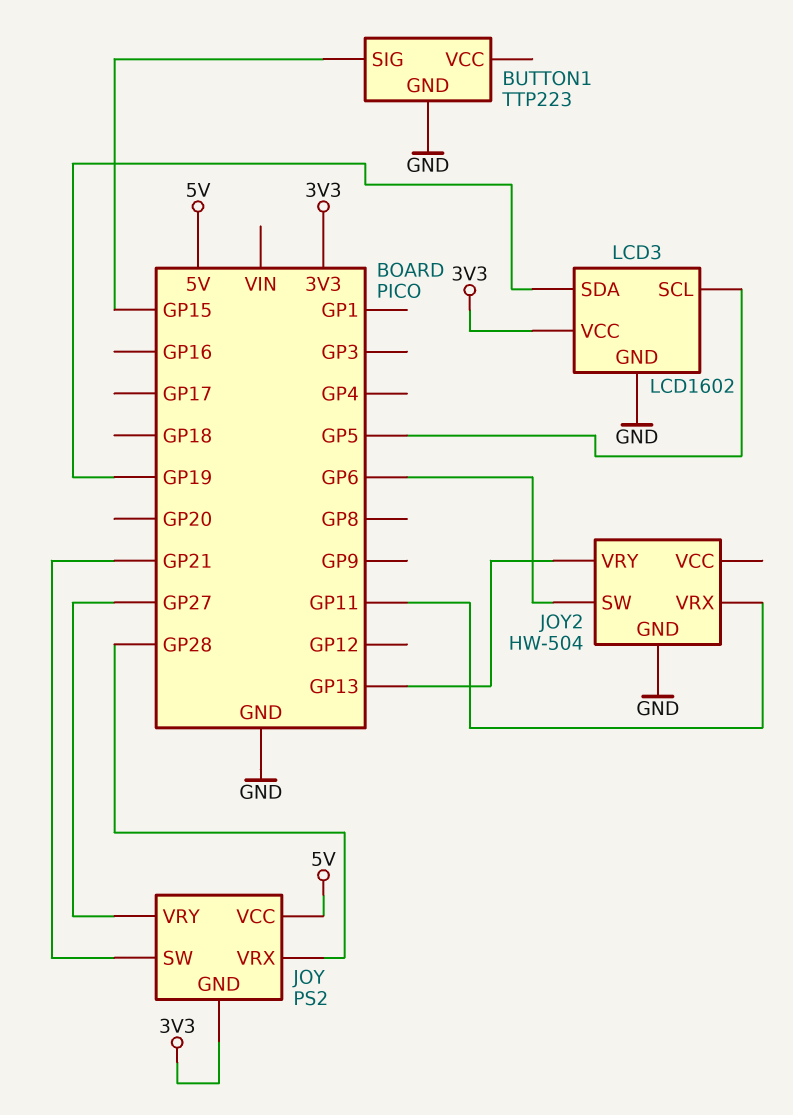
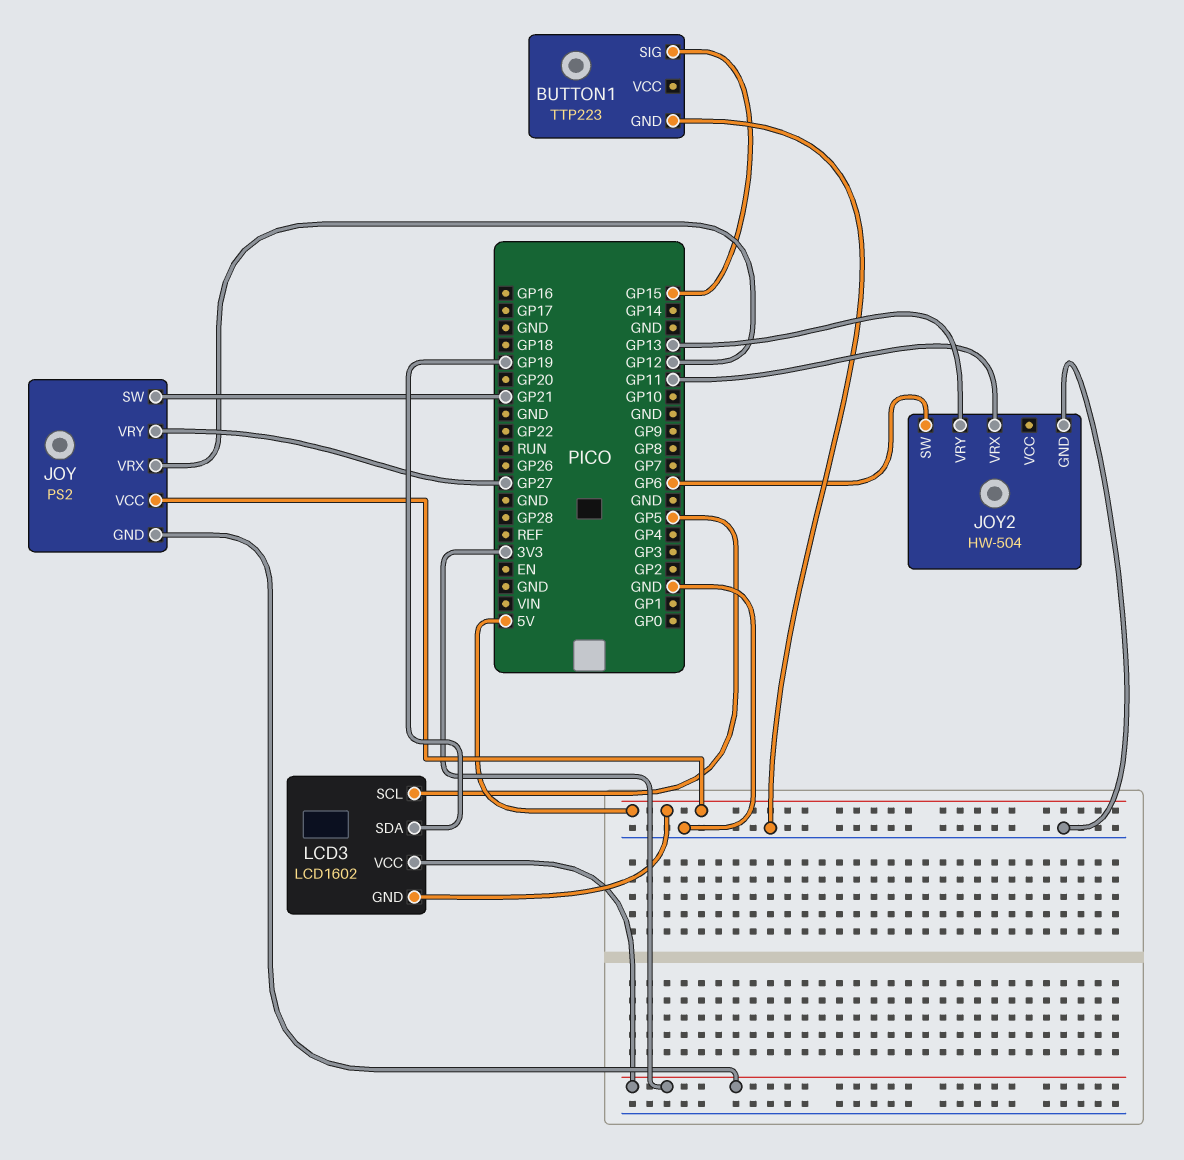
JOY pin VRX: GP28 -> GP12
LCD3 pin GND: GND -> 5V

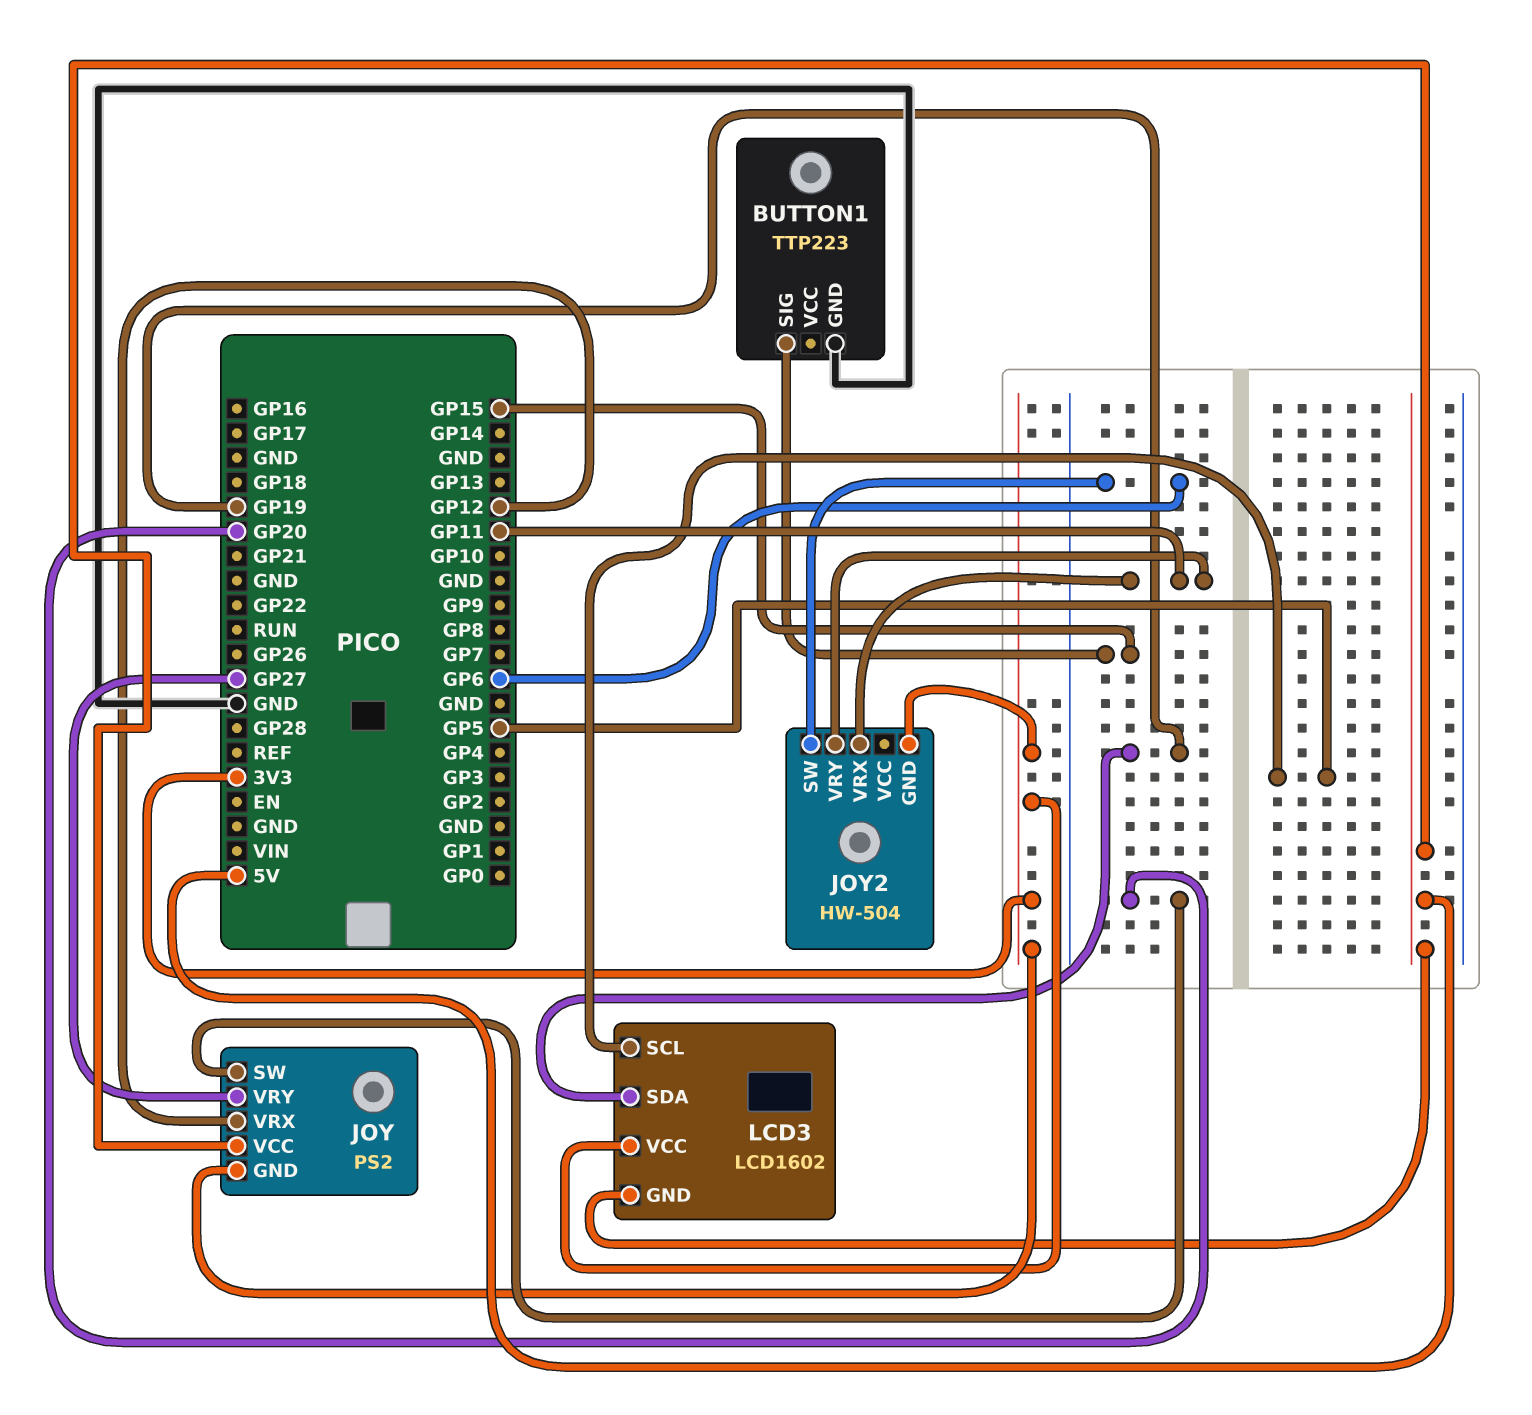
JOY pin SW: GP21 -> GP20
JOY2 pin GND: GND -> 3V3
JOY2 pin VRY: GP13 -> GP11

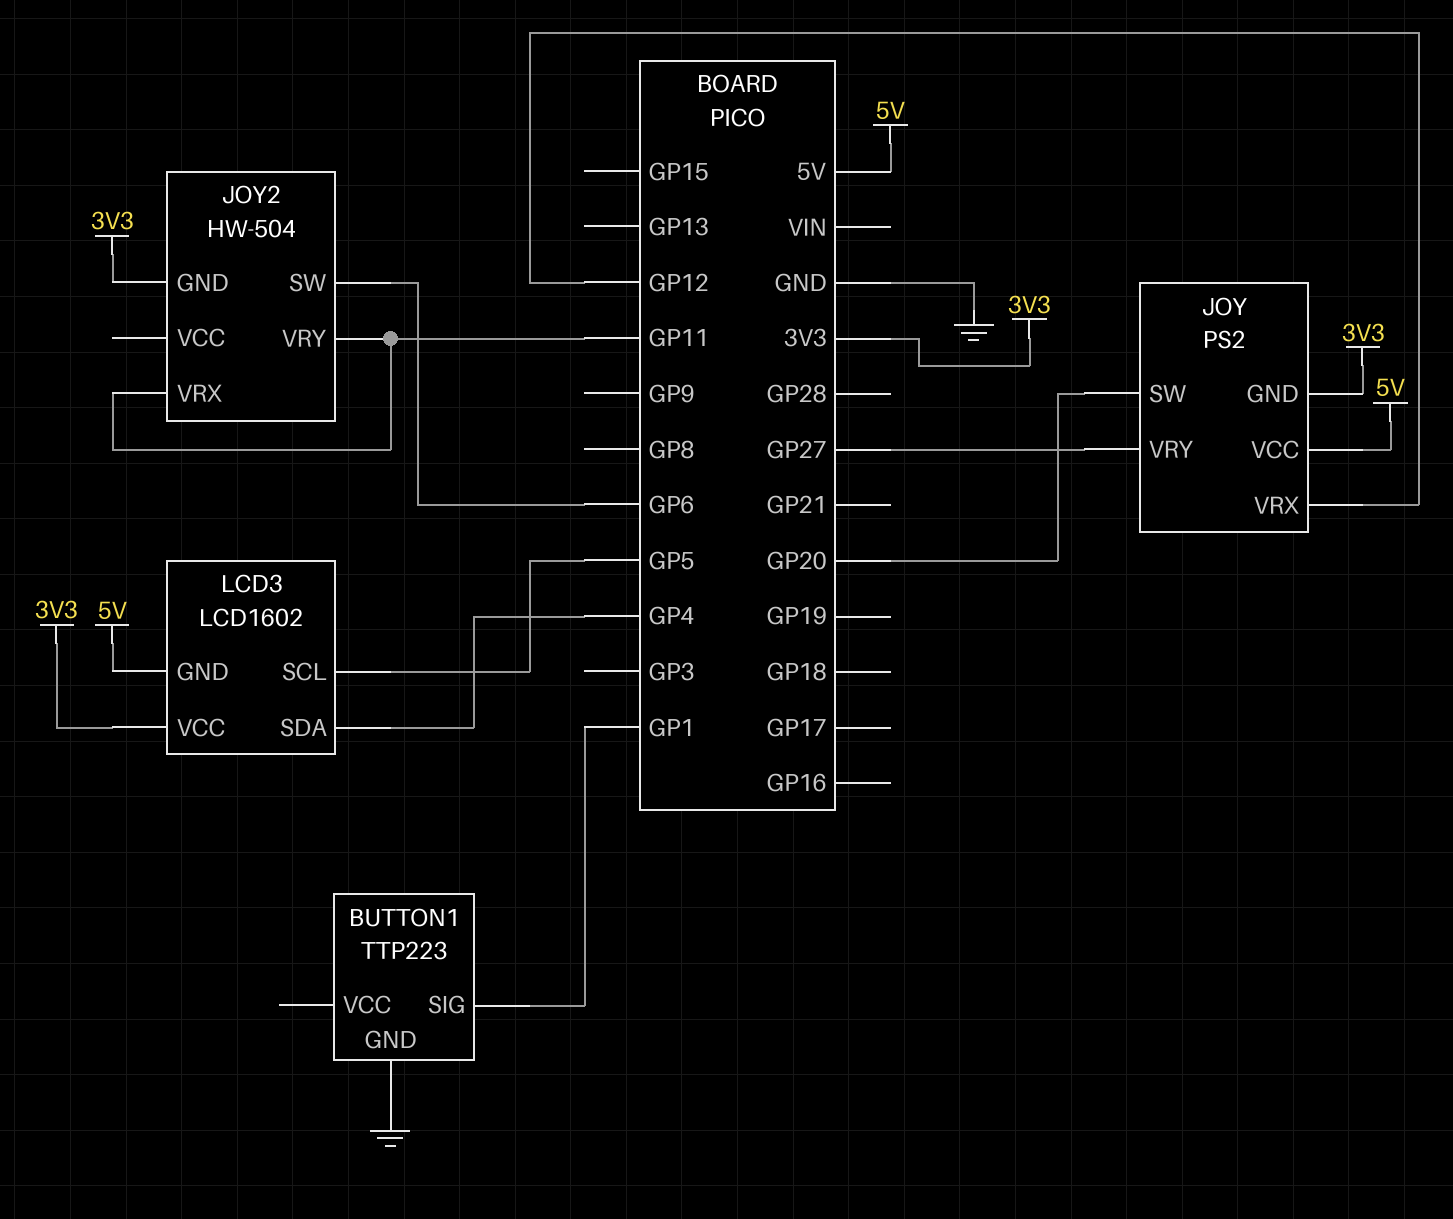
BUTTON1 pin SIG: GP15 -> GP1
LCD3 pin SDA: GP19 -> GP4

